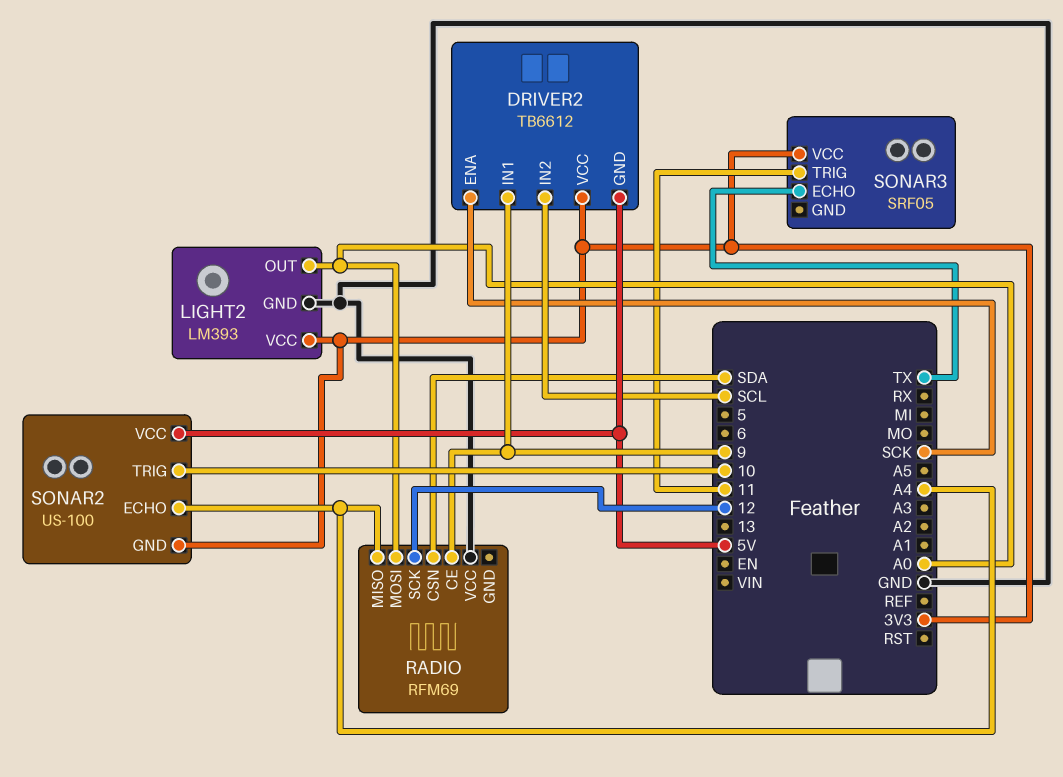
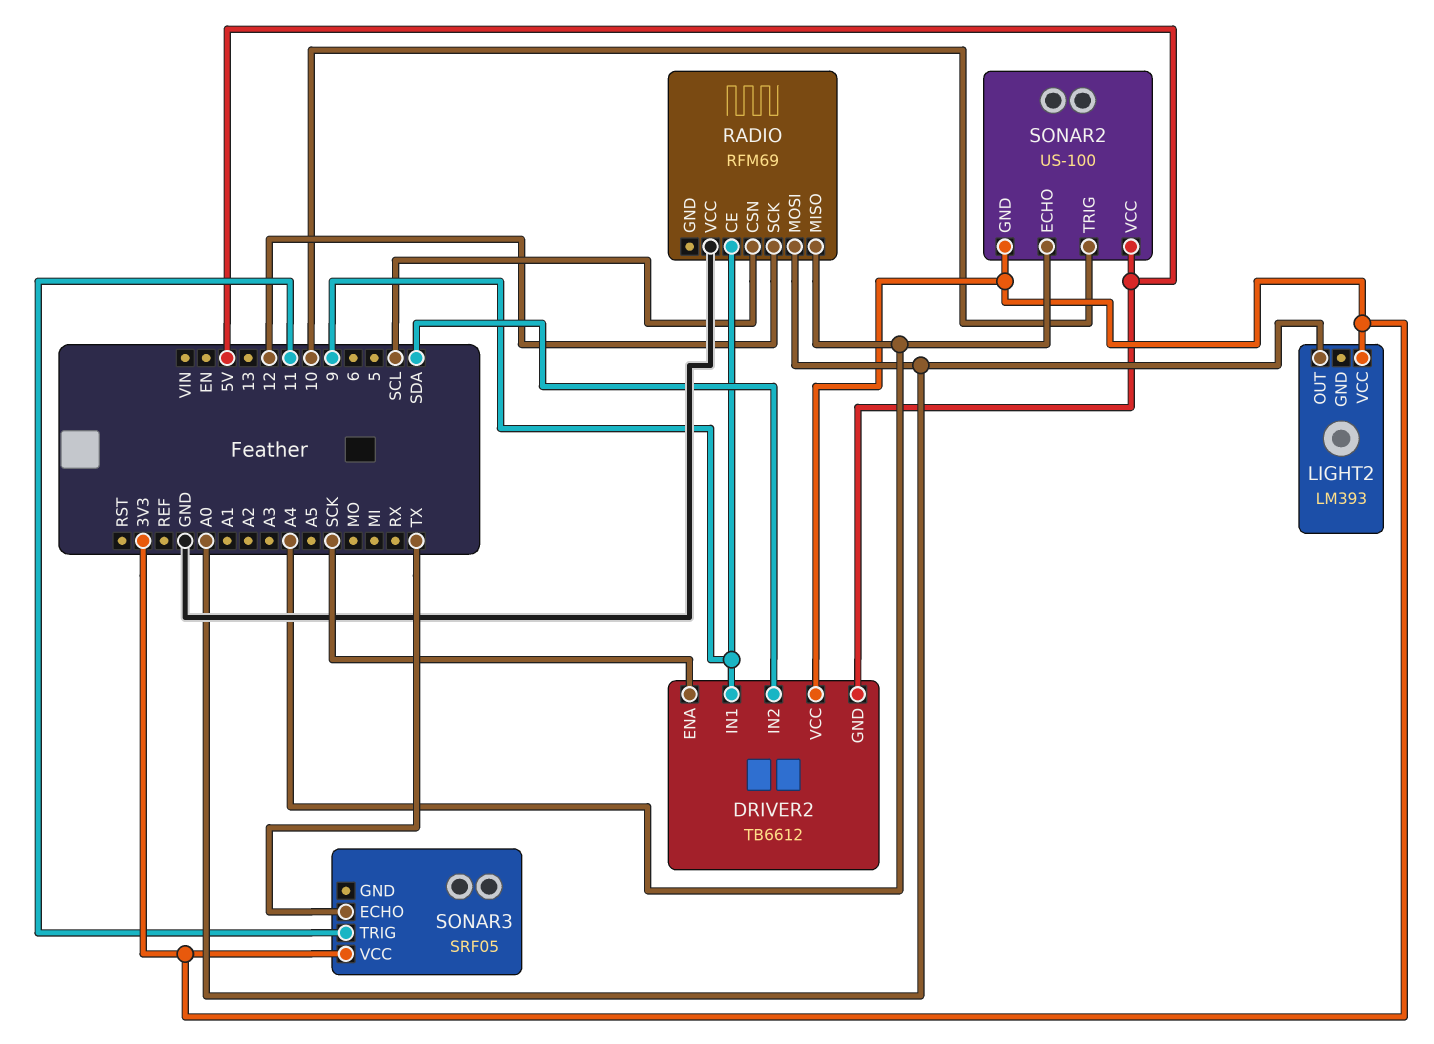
DRIVER2 pin IN2: SCL -> SDA
LIGHT2 pin GND: GND -> none
RADIO pin CSN: SDA -> SCL

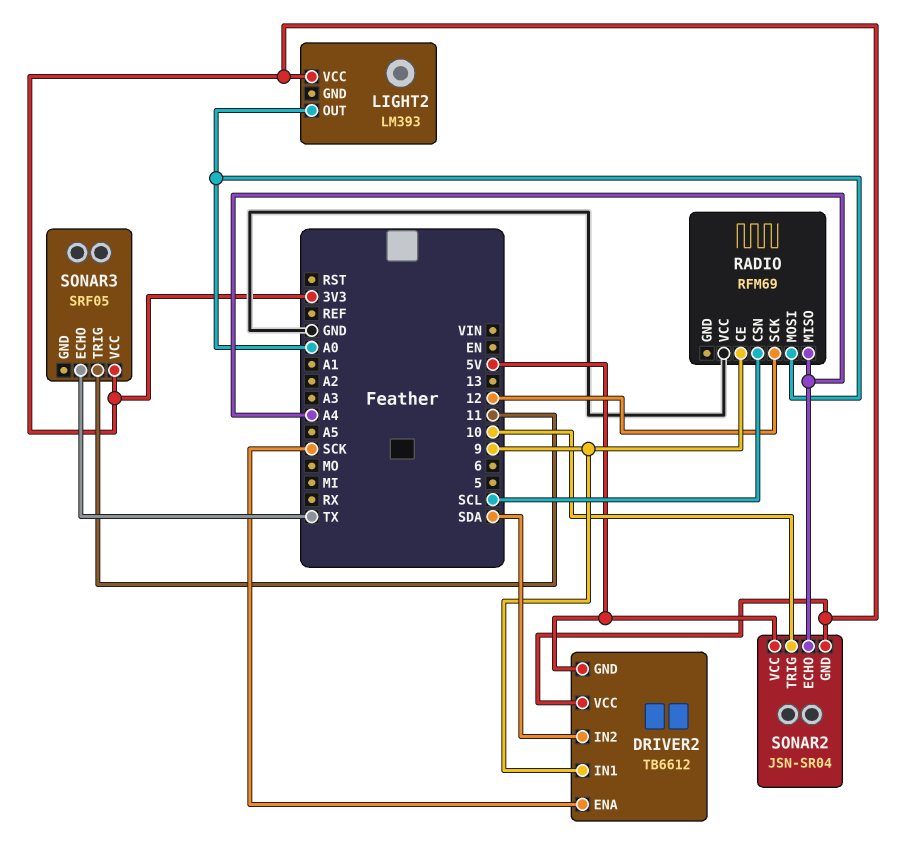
SONAR2: US-100 -> JSN-SR04

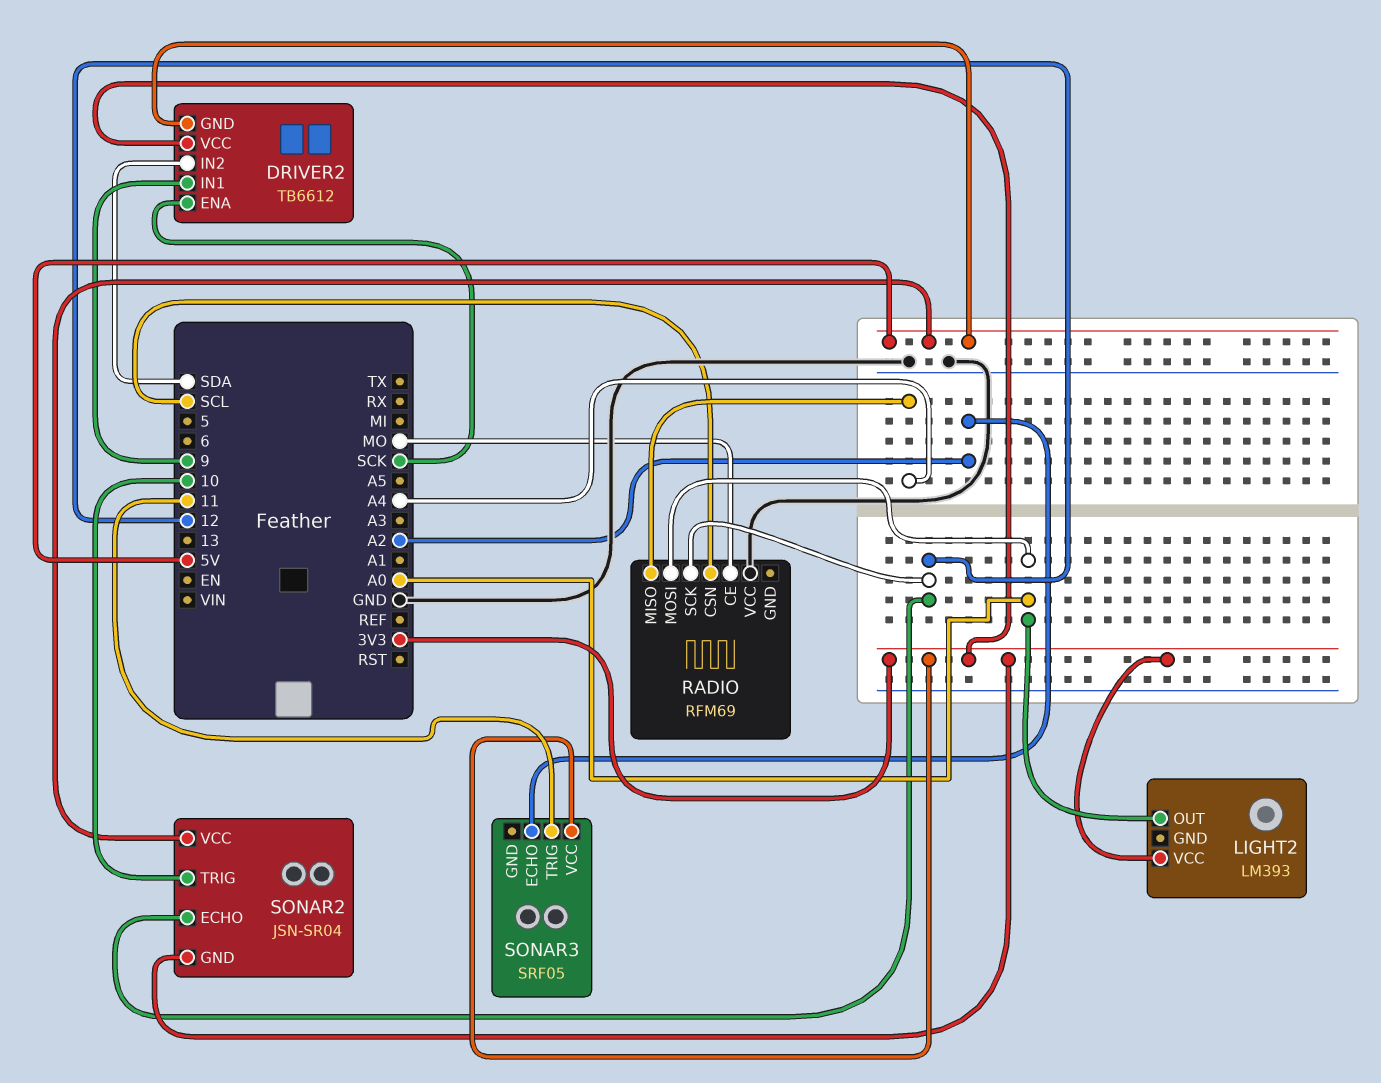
RADIO pin CE: 9 -> MO
SONAR2 pin ECHO: A4 -> 12
SONAR3 pin ECHO: TX -> A2

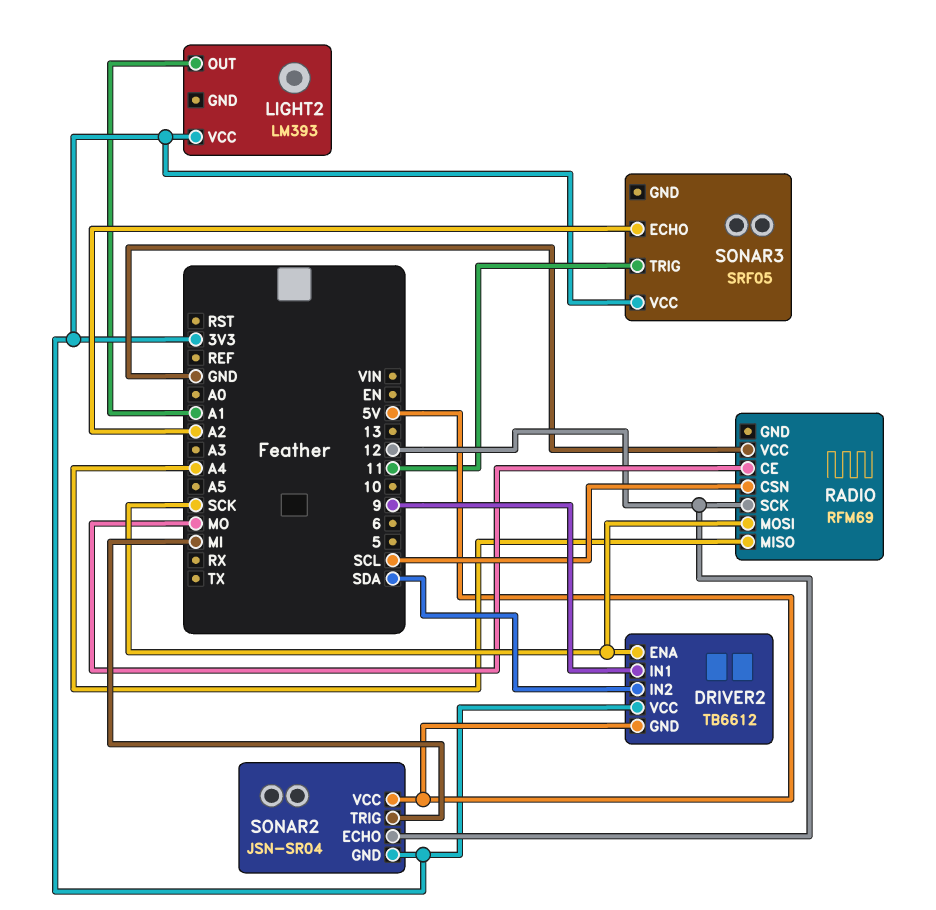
LIGHT2 pin OUT: A0 -> A1
RADIO pin MOSI: A0 -> SCK
SONAR2 pin TRIG: 10 -> MI

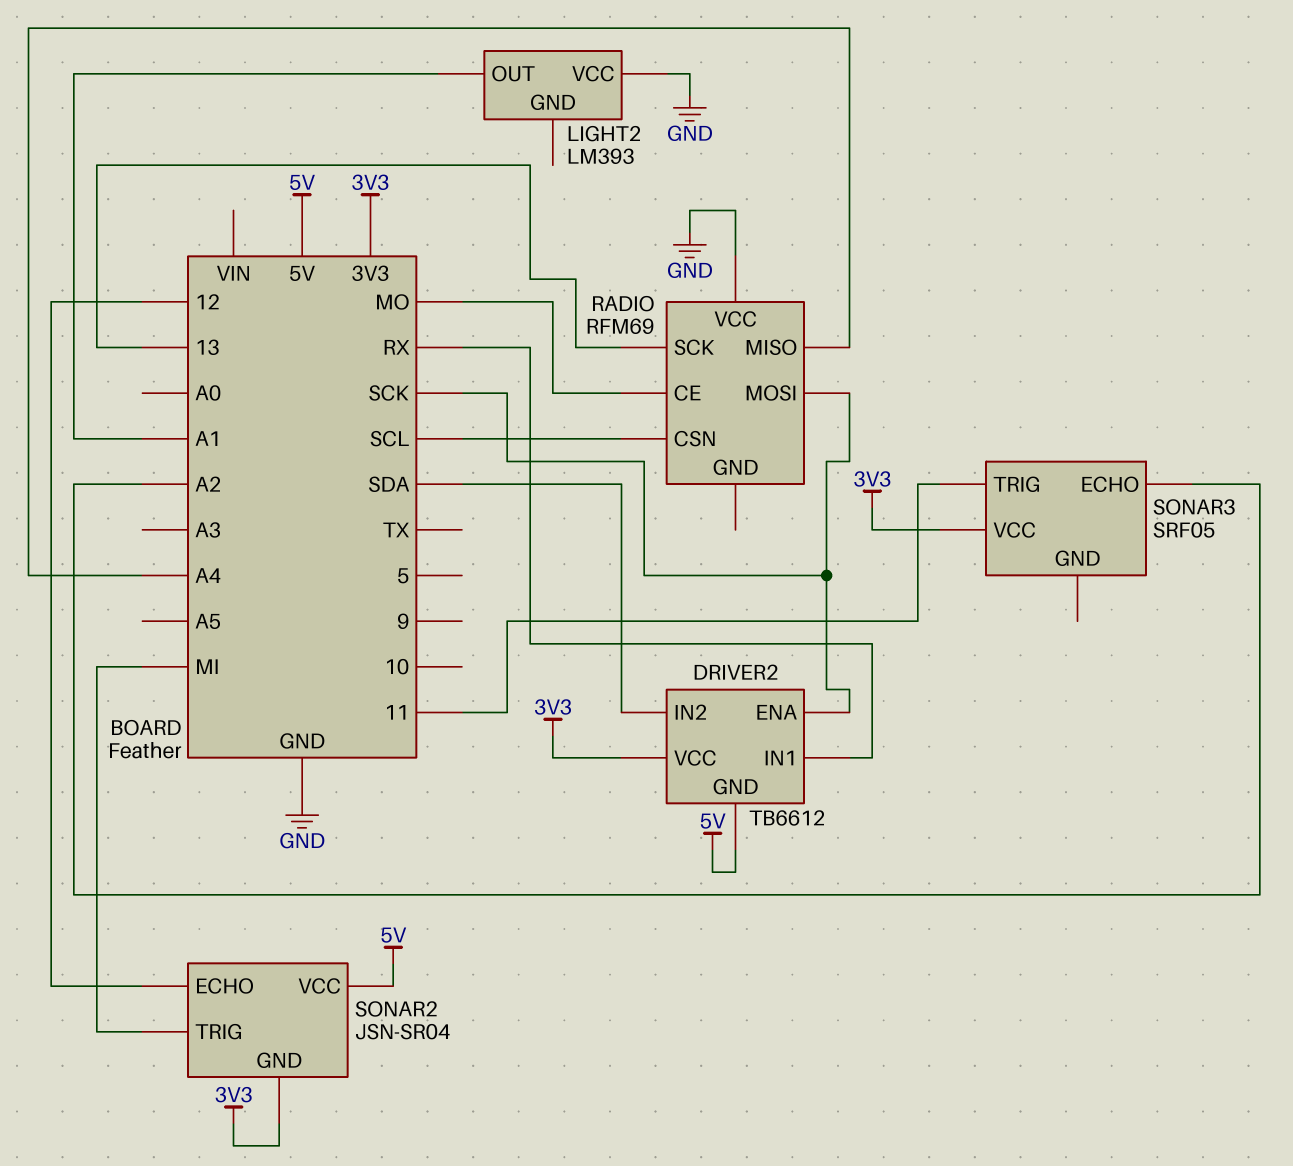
DRIVER2 pin IN1: 9 -> RX
LIGHT2 pin VCC: 3V3 -> GND
RADIO pin SCK: 12 -> 13

